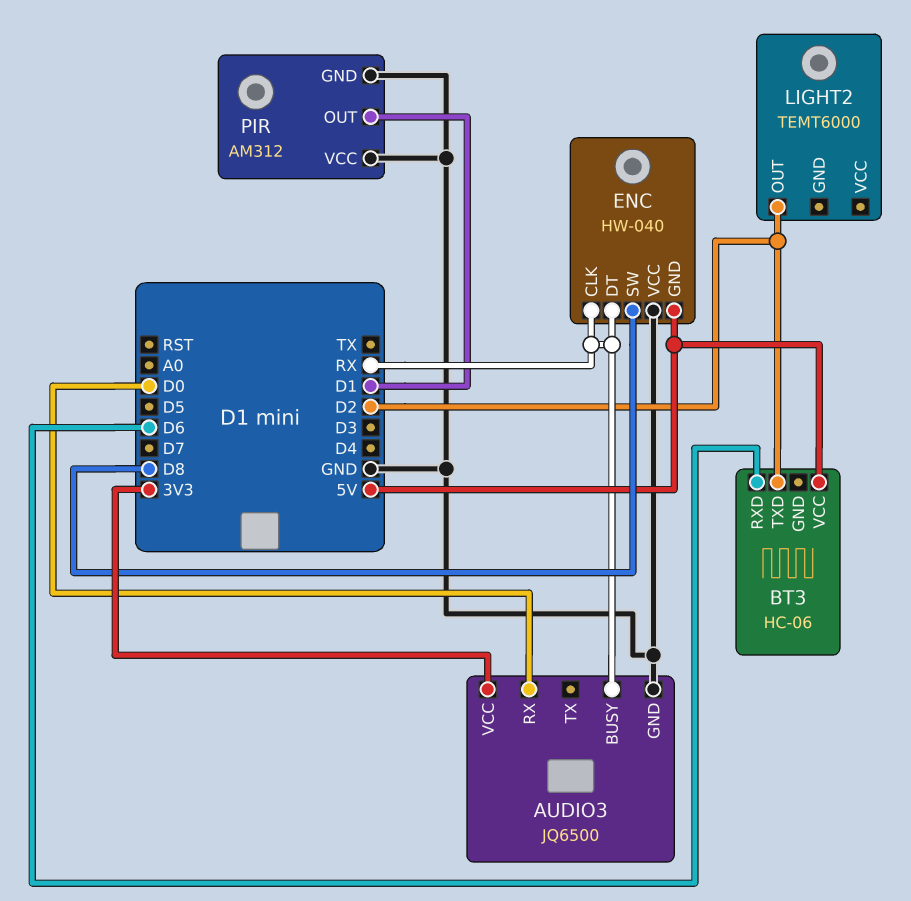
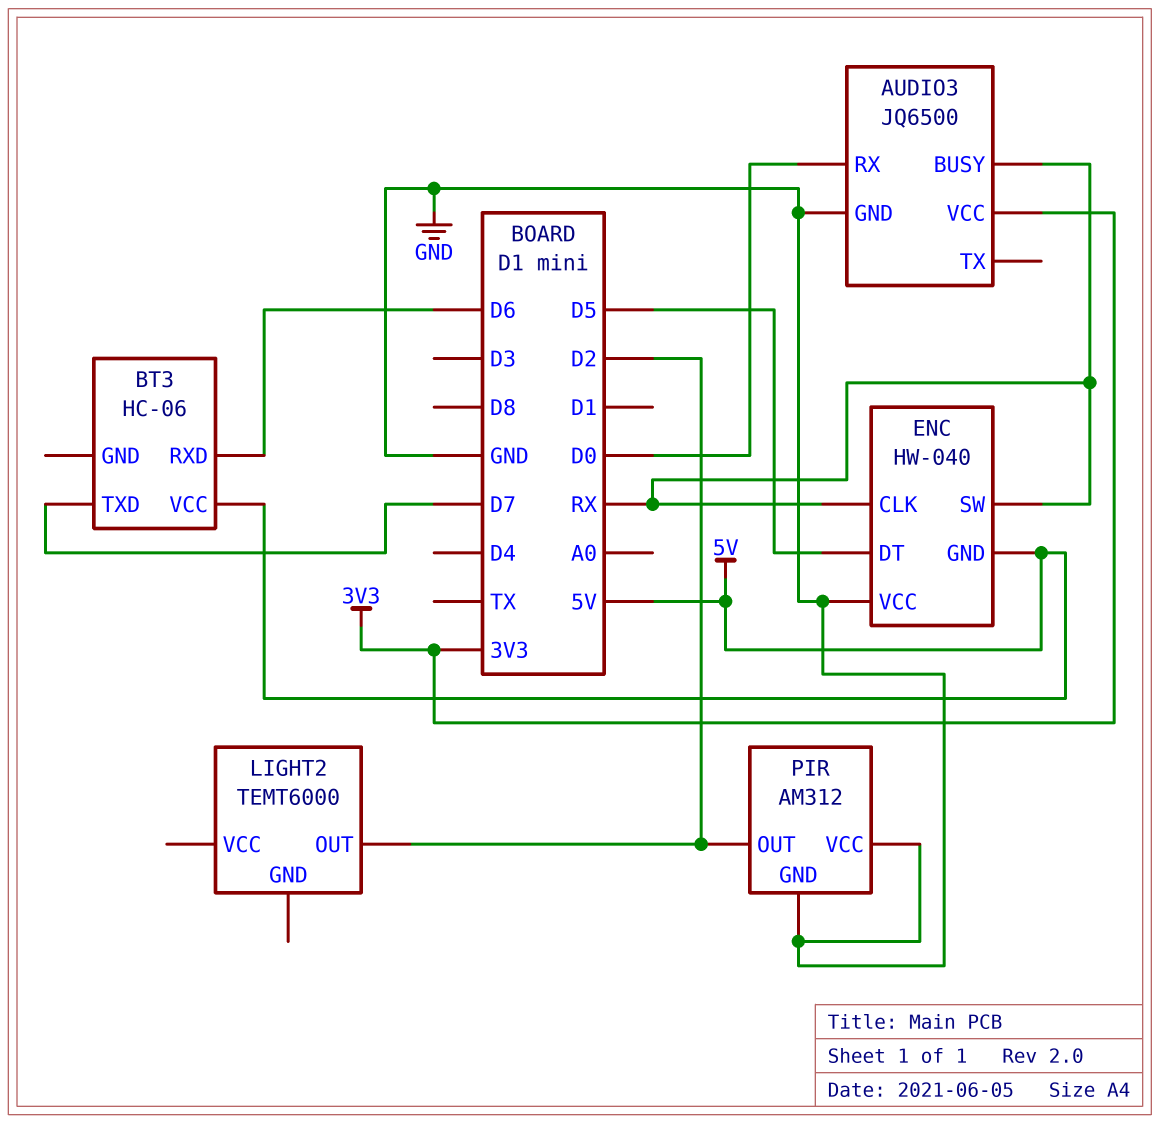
BT3 pin TXD: D2 -> D7
ENC pin DT: RX -> D5
ENC pin SW: D8 -> RX
PIR pin OUT: D1 -> D2

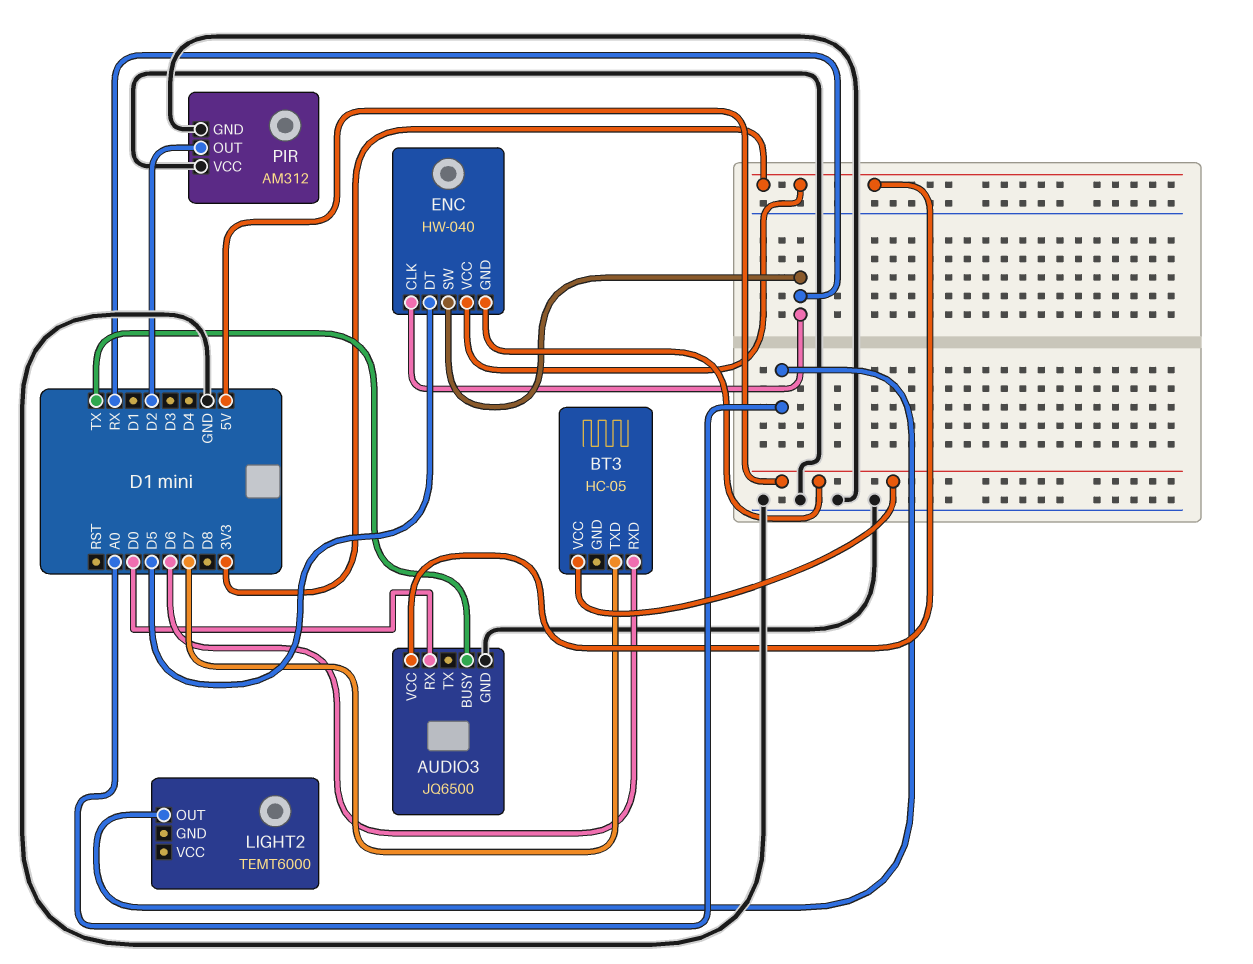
AUDIO3 pin BUSY: RX -> TX
BT3: HC-06 -> HC-05
ENC pin VCC: GND -> 3V3
LIGHT2 pin OUT: D2 -> A0

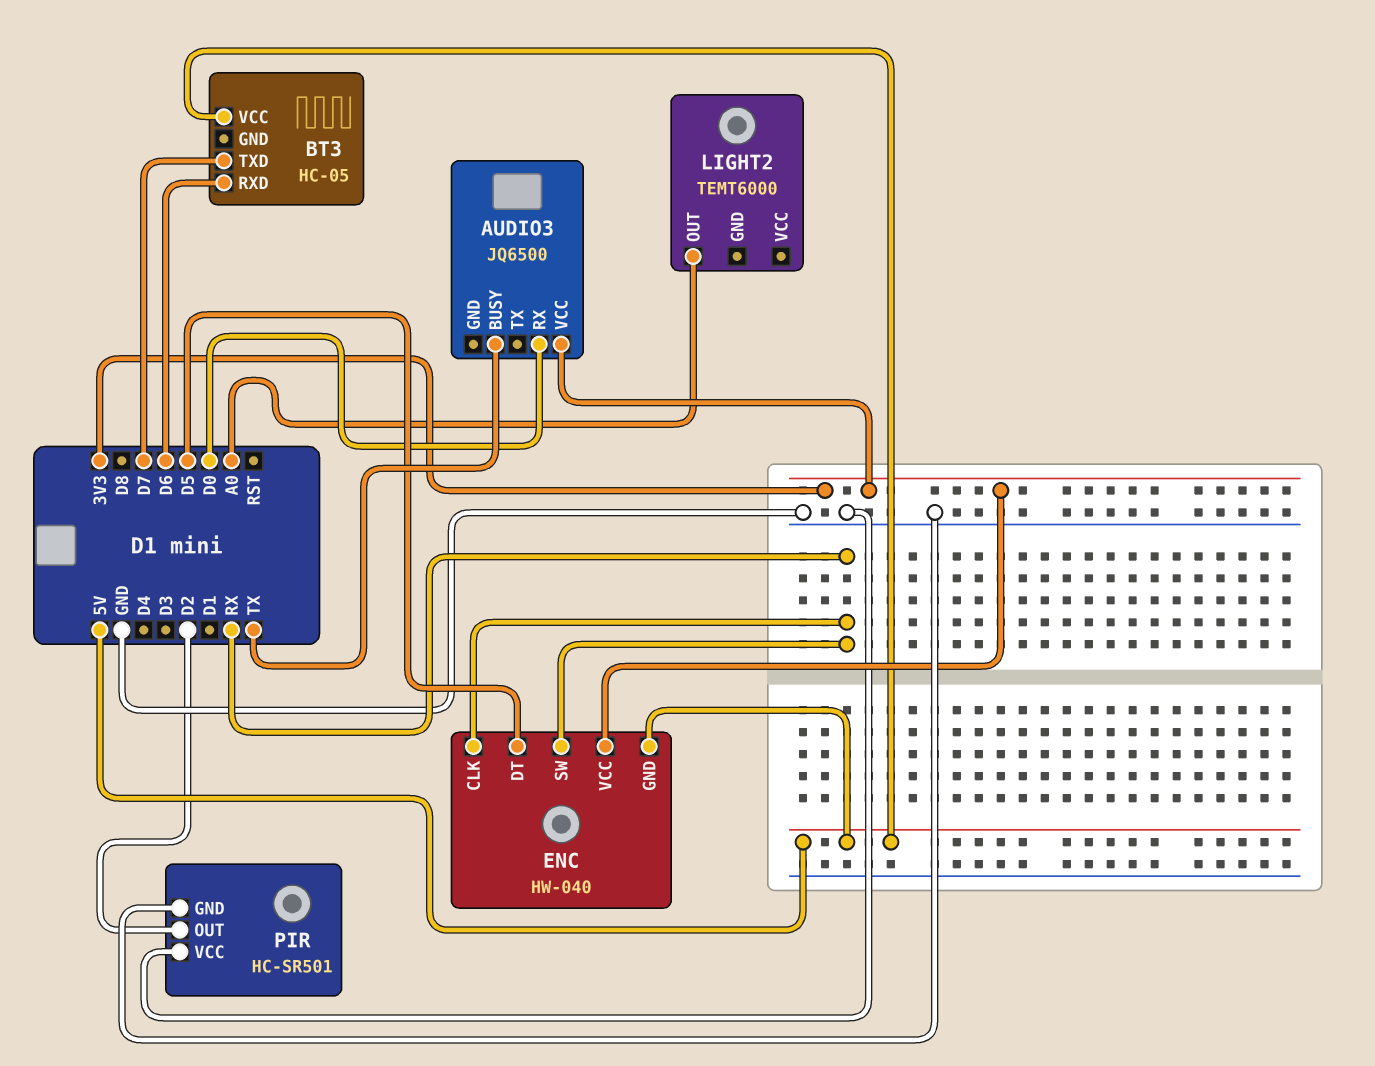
AUDIO3 pin GND: GND -> none
PIR: AM312 -> HC-SR501

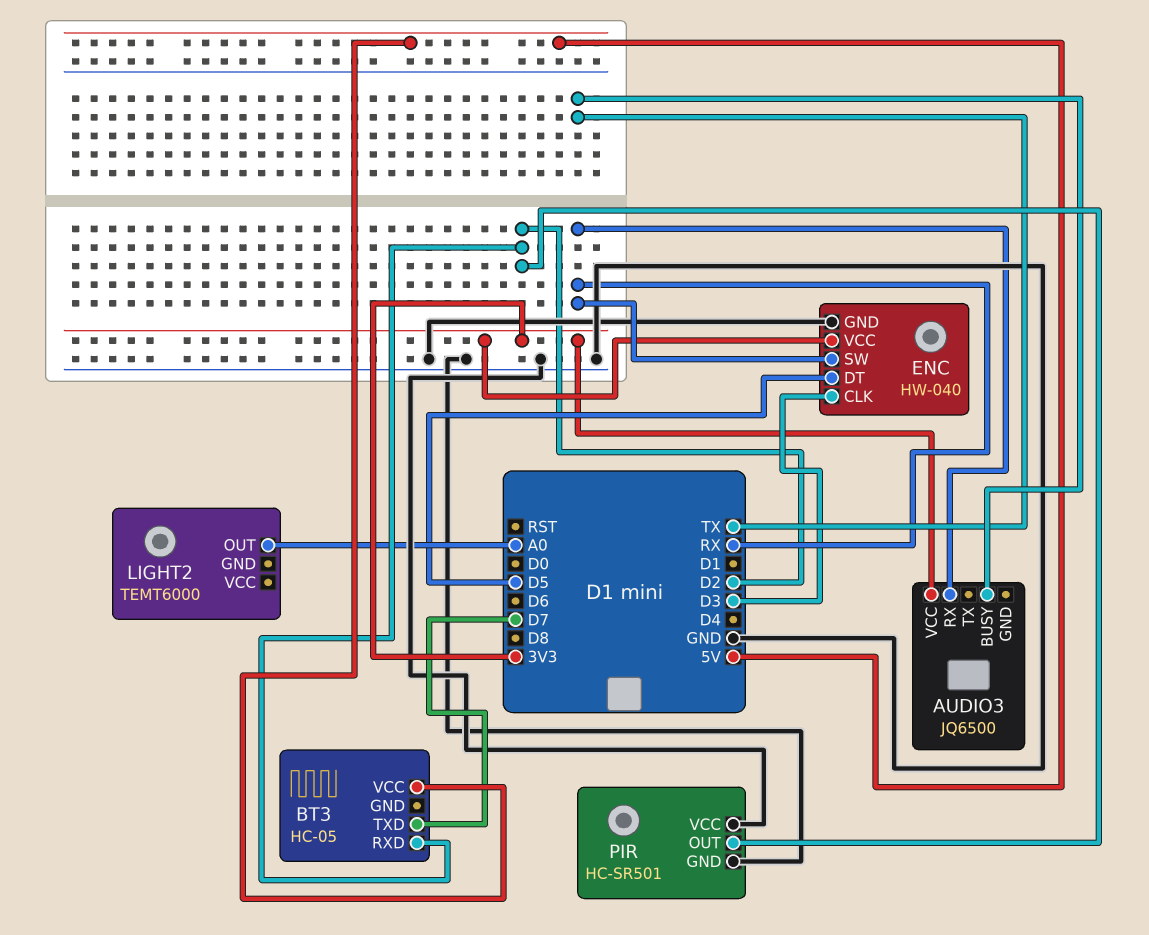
AUDIO3 pin RX: D0 -> RX
BT3 pin RXD: D6 -> D2
ENC pin CLK: RX -> D3
ENC pin GND: 5V -> GND

